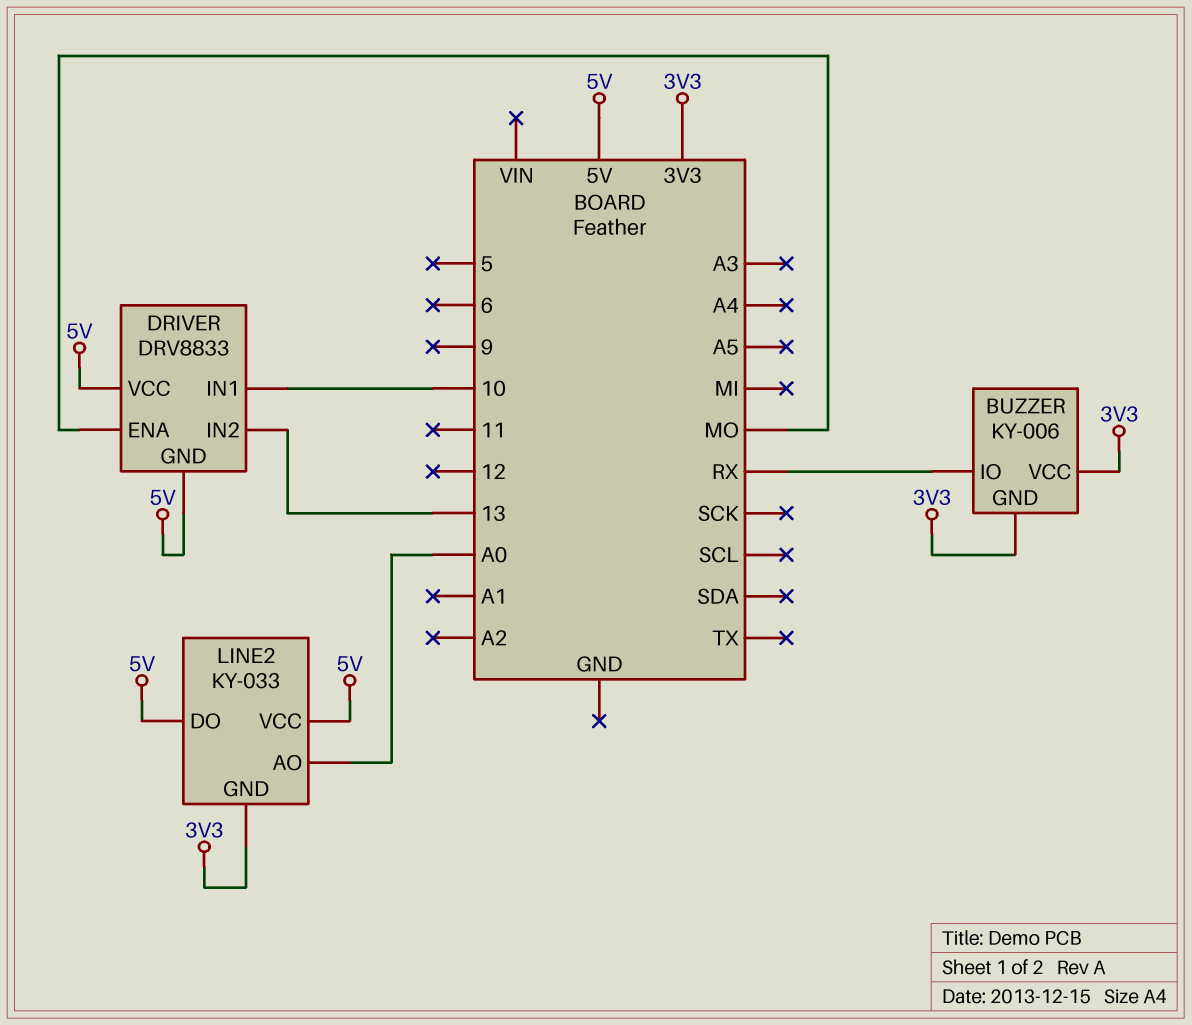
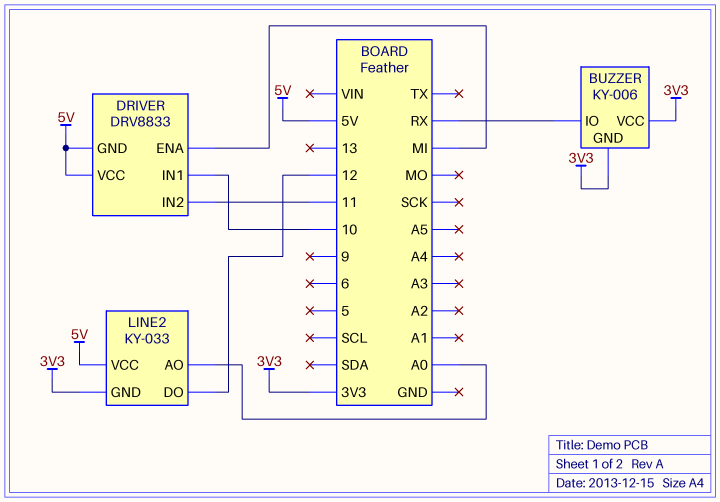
DRIVER pin ENA: MO -> MI
DRIVER pin IN2: 13 -> 11
LINE2 pin DO: 5V -> 12

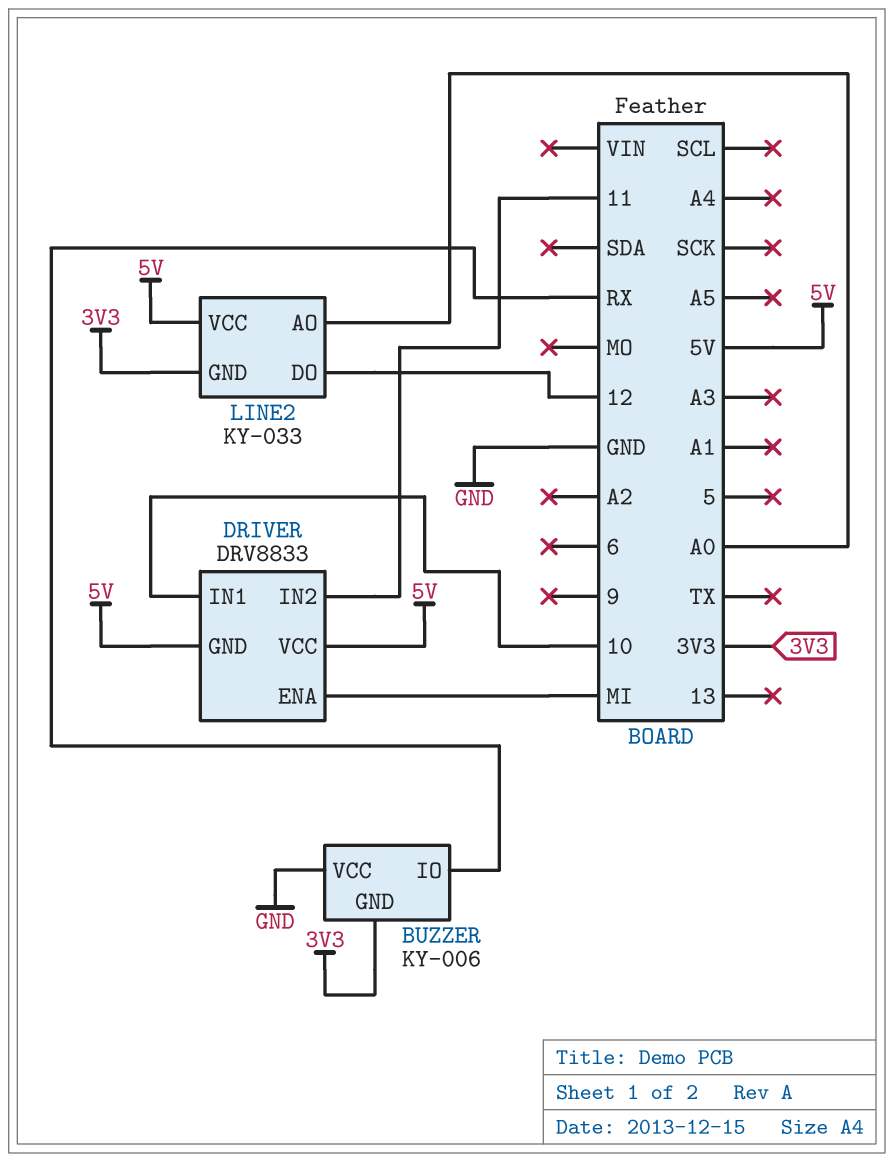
BUZZER pin VCC: 3V3 -> GND

